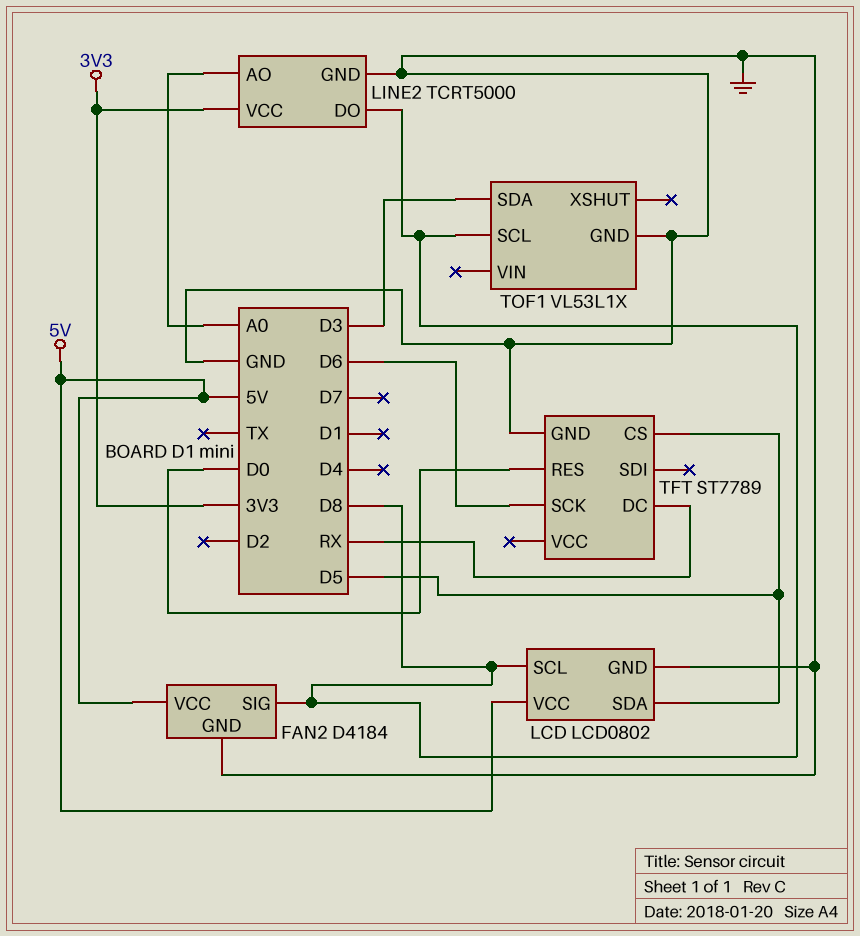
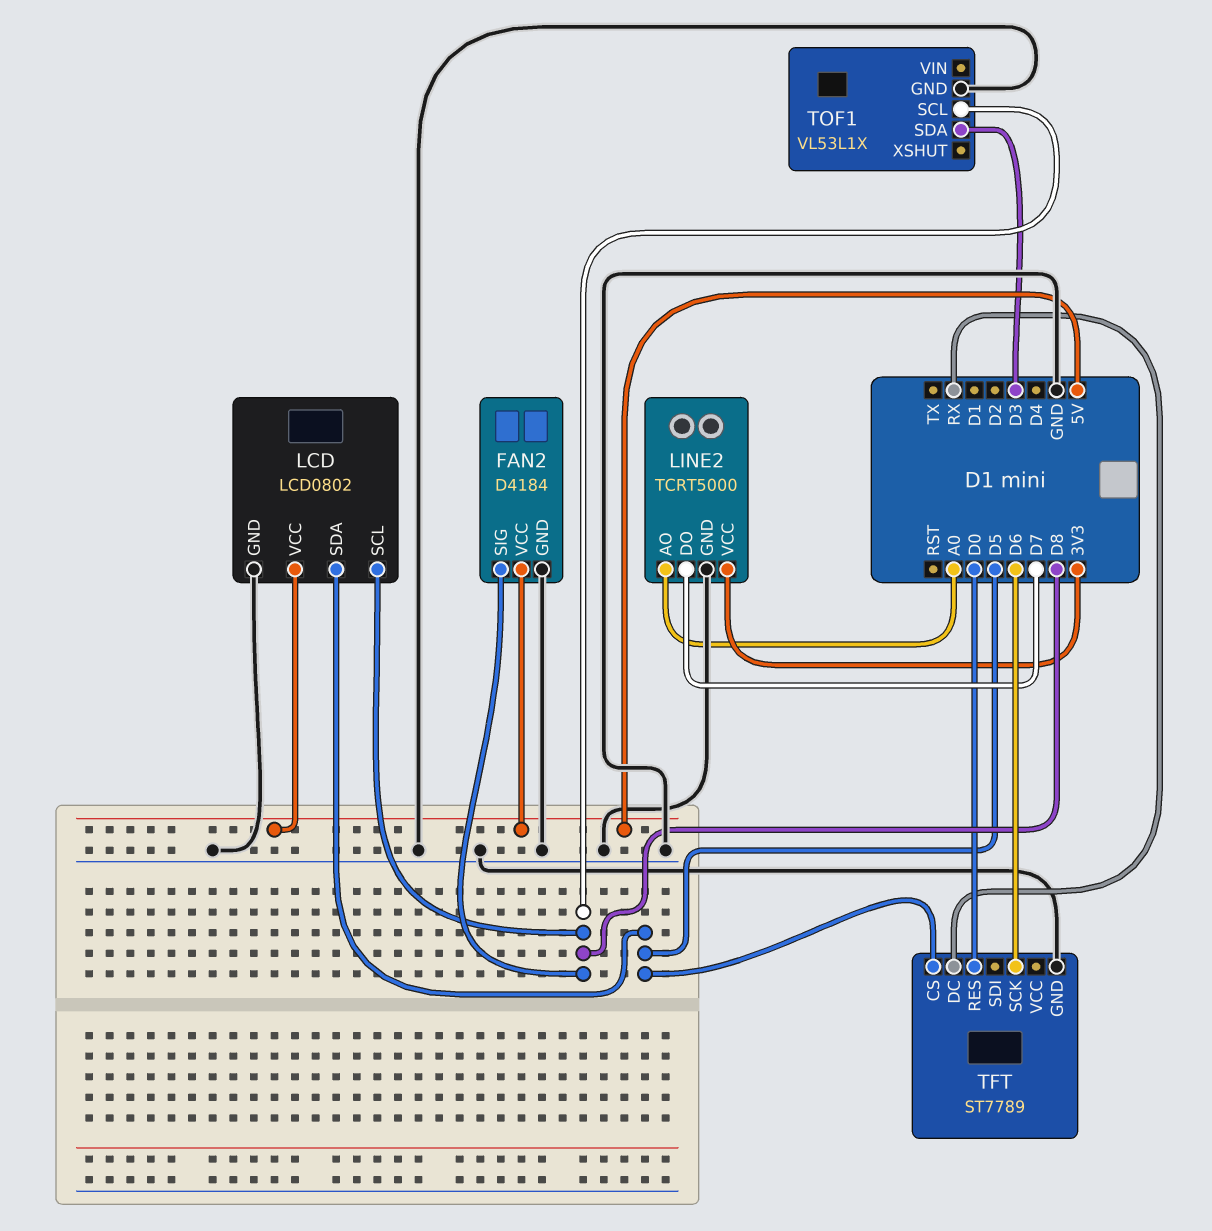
LINE2 pin DO: D8 -> D7

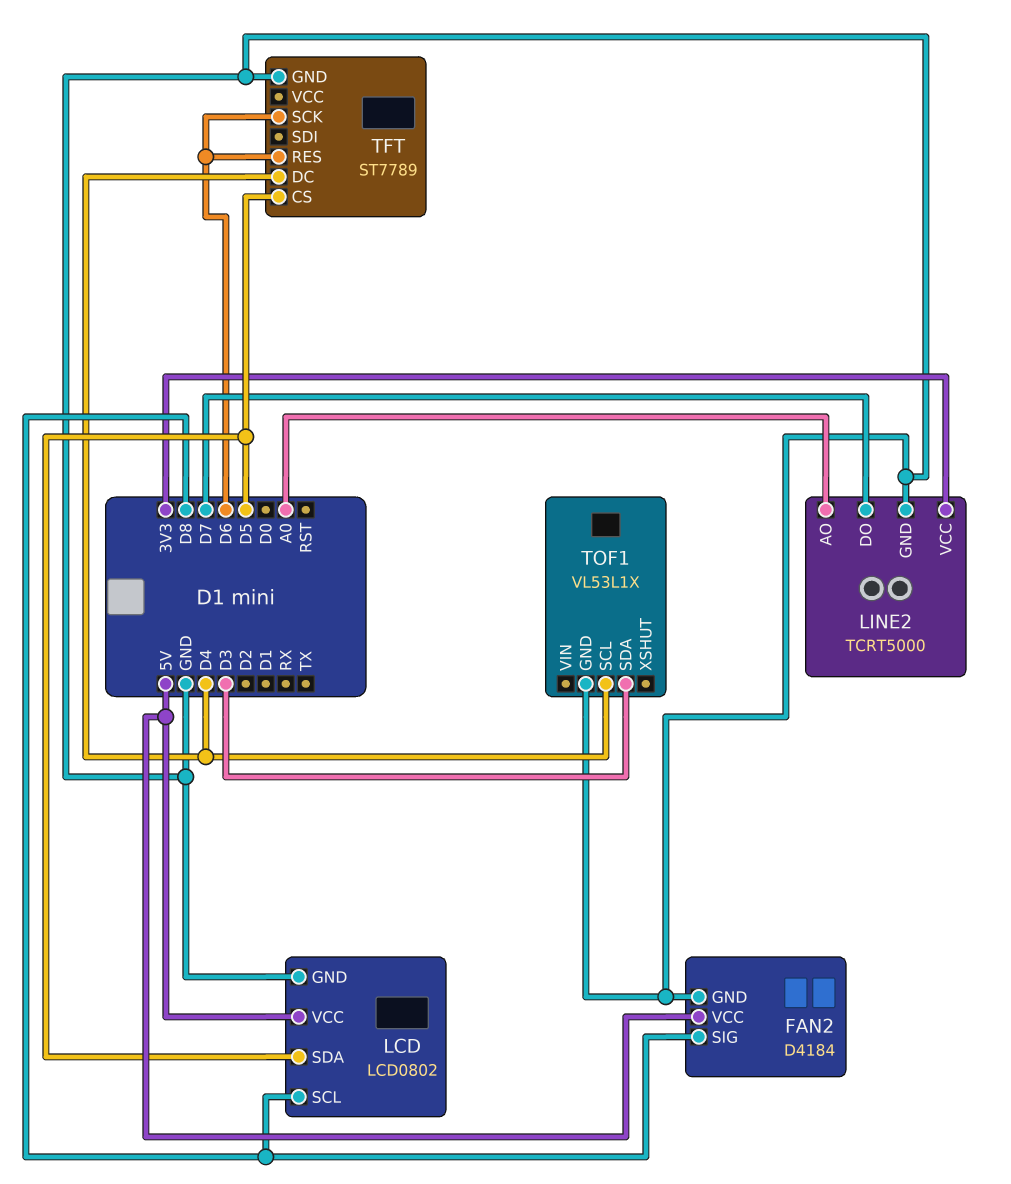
TFT pin DC: RX -> D4
TFT pin RES: D0 -> D6
TOF1 pin SCL: D8 -> D4

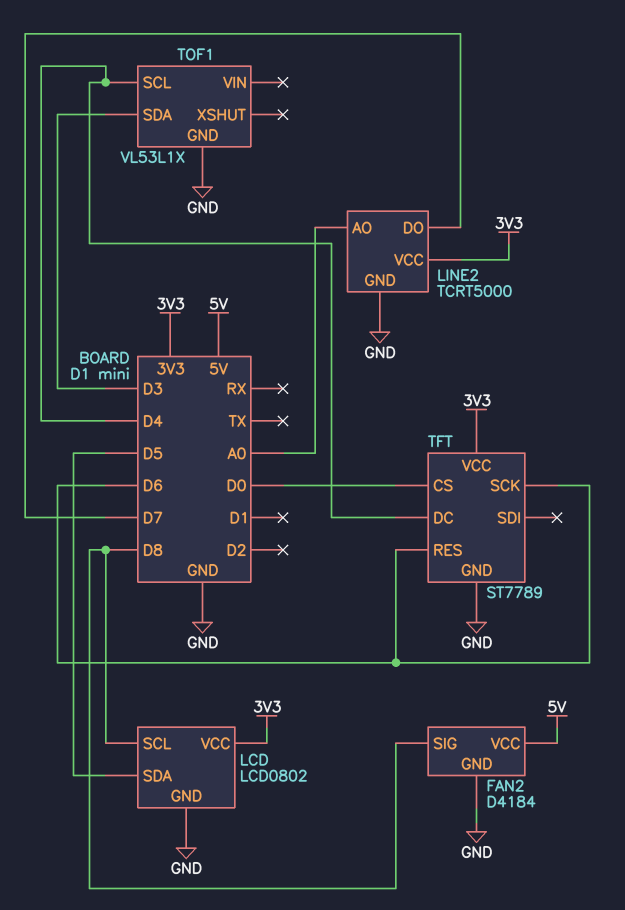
LCD pin VCC: 5V -> 3V3
TFT pin CS: D5 -> D0
TFT pin VCC: none -> 3V3

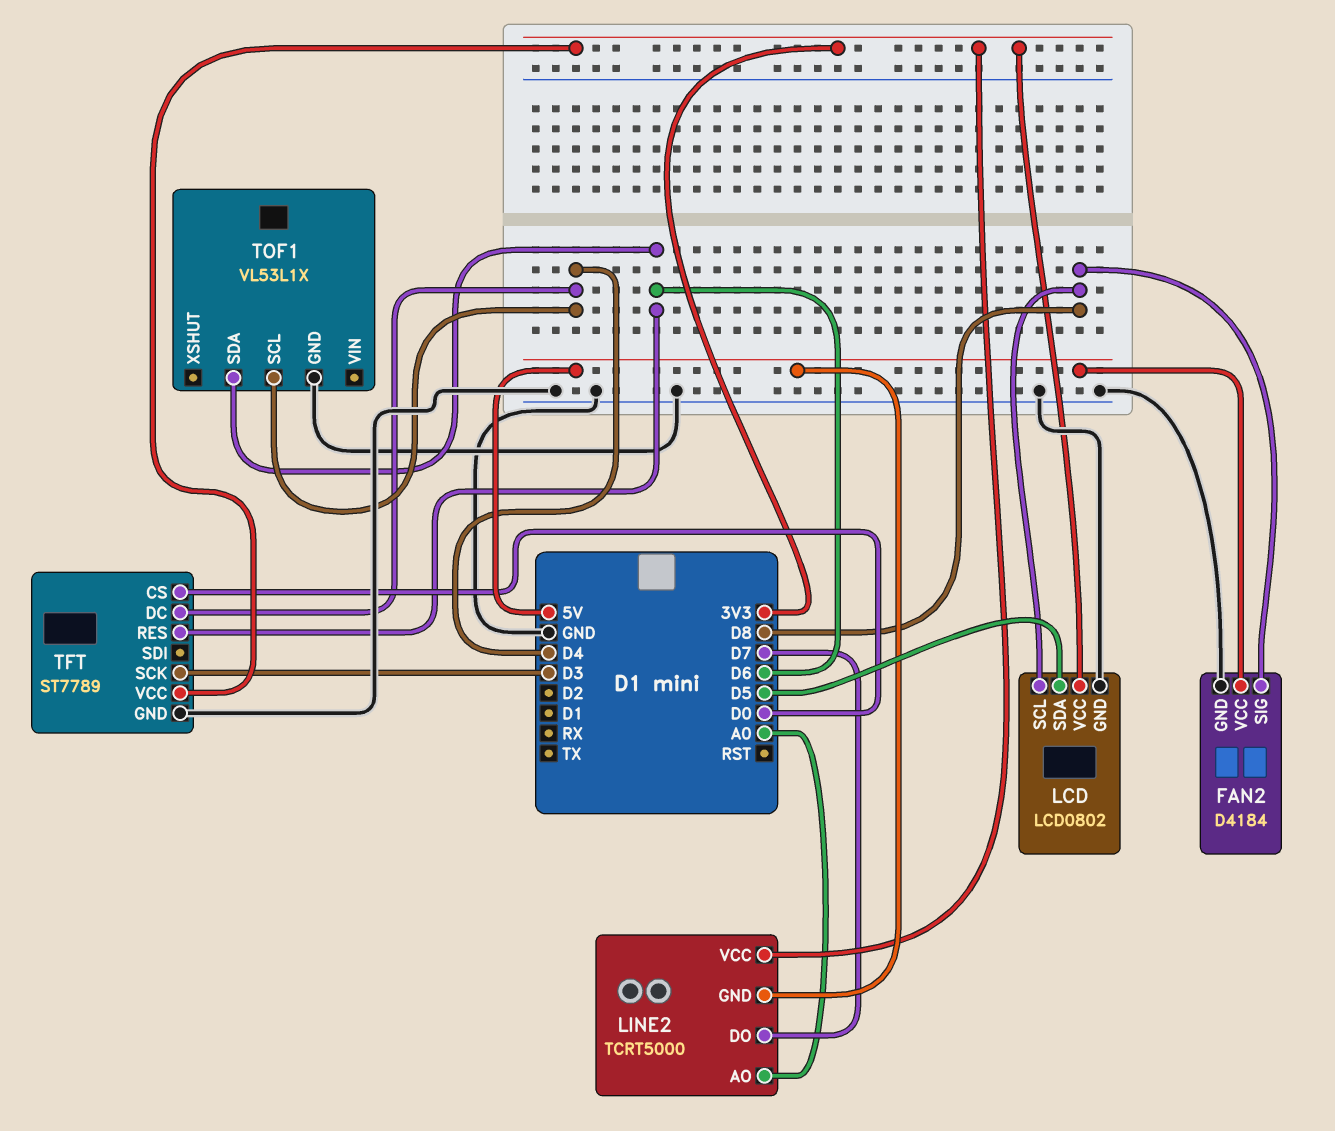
LINE2 pin GND: GND -> 5V
TFT pin SCK: D6 -> D3
TOF1 pin SDA: D3 -> D6

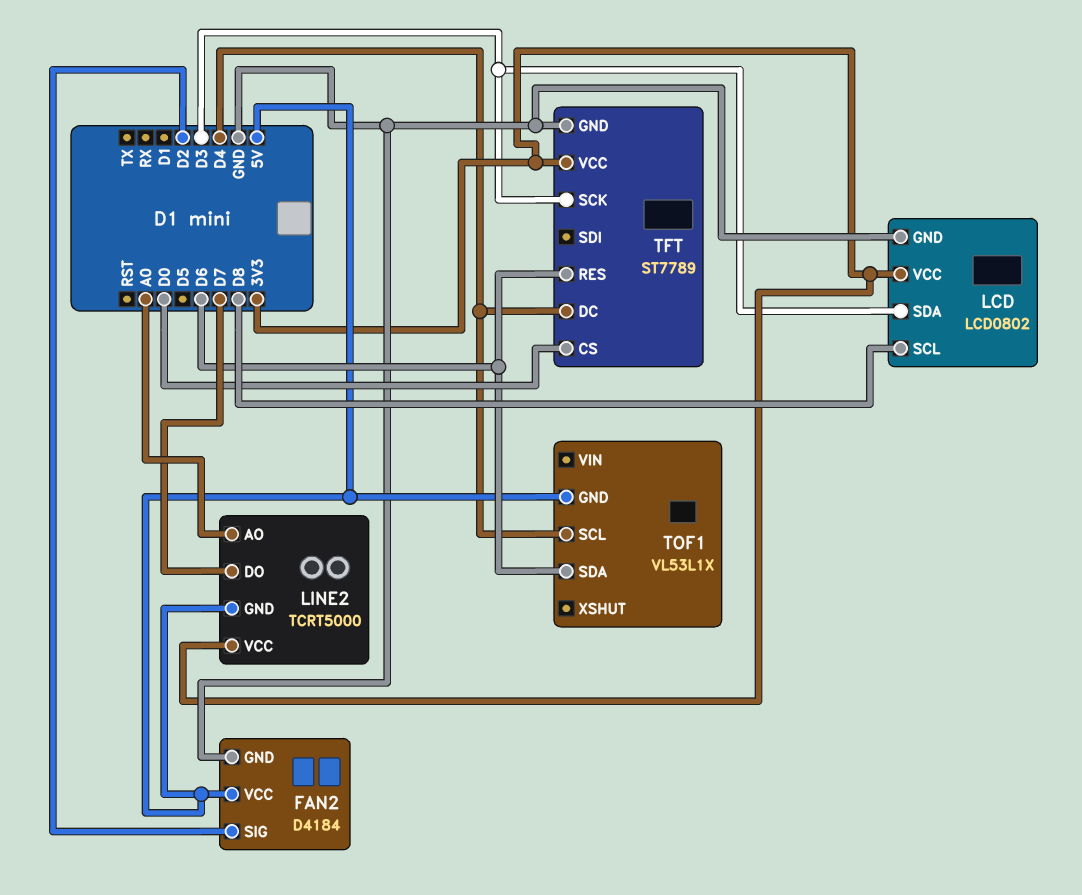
FAN2 pin SIG: D8 -> D2
LCD pin SDA: D5 -> D3
TOF1 pin GND: GND -> 5V

